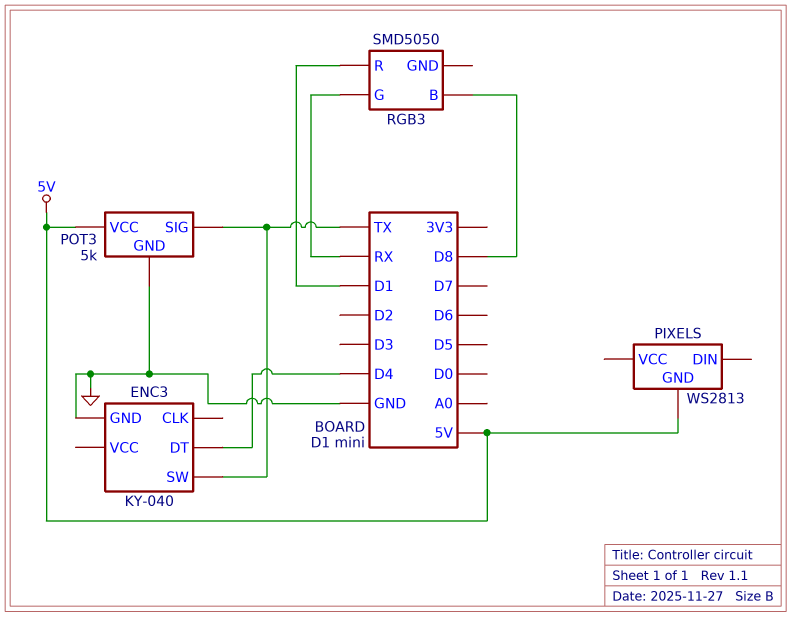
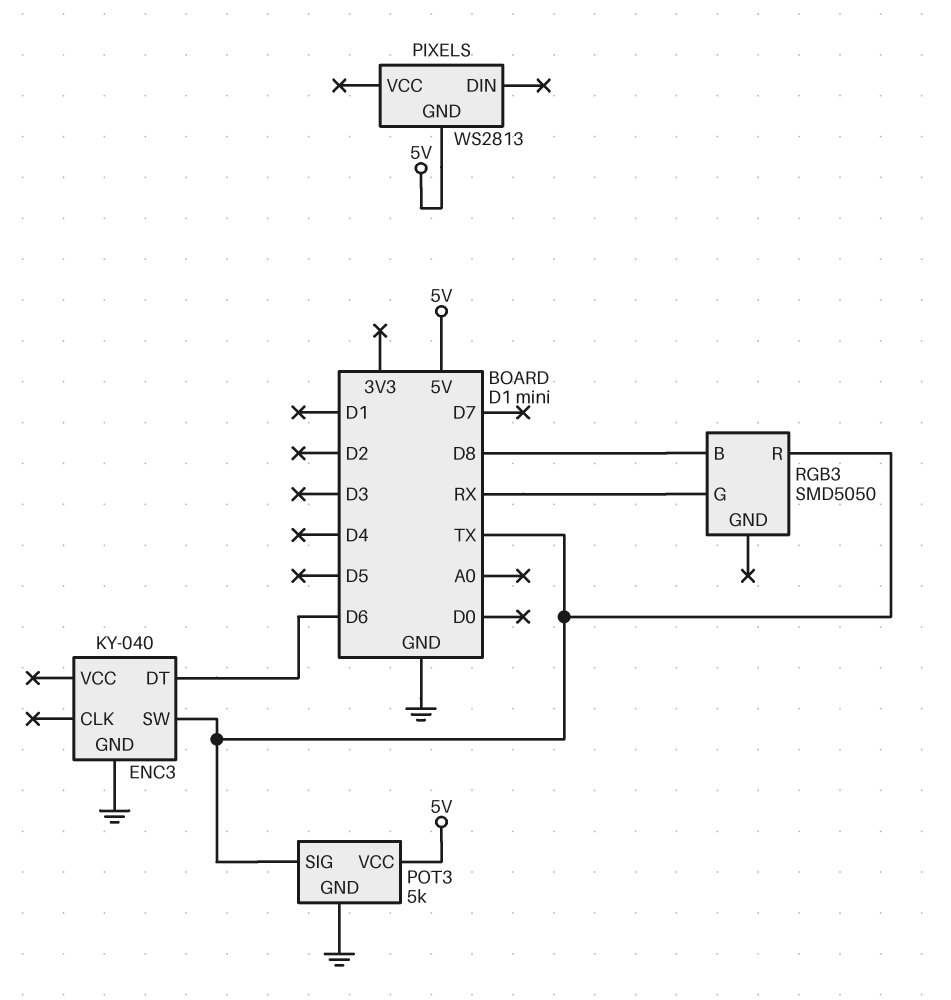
ENC3 pin DT: D4 -> D6
RGB3 pin R: D1 -> TX

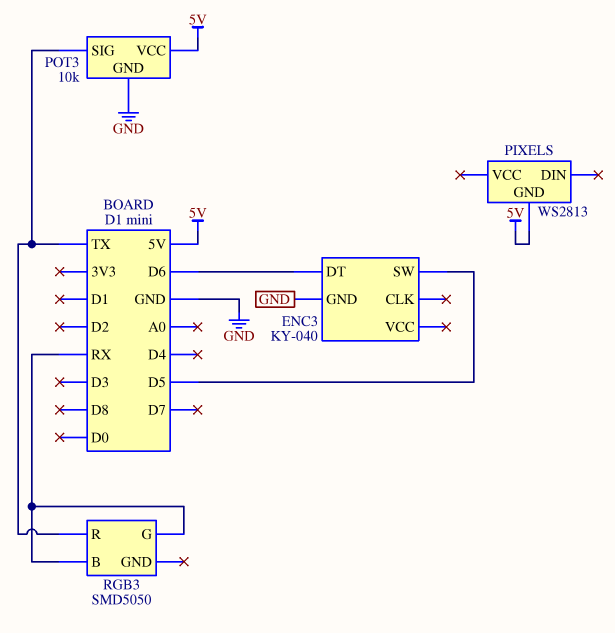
ENC3 pin SW: TX -> D5
POT3: 5k -> 10k
RGB3 pin B: D8 -> RX

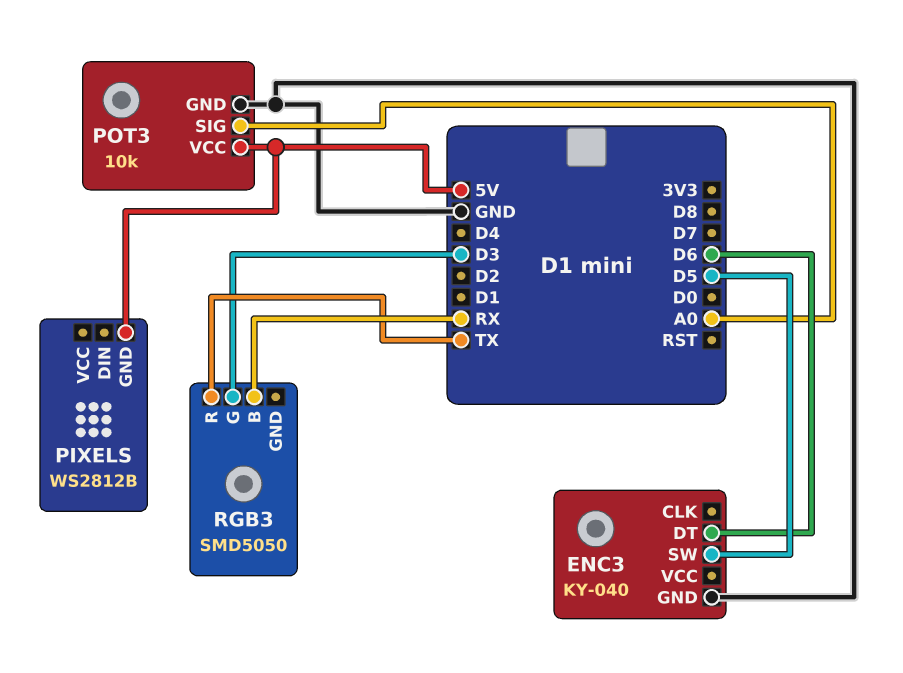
PIXELS: WS2813 -> WS2812B
POT3 pin SIG: TX -> A0
RGB3 pin G: RX -> D3

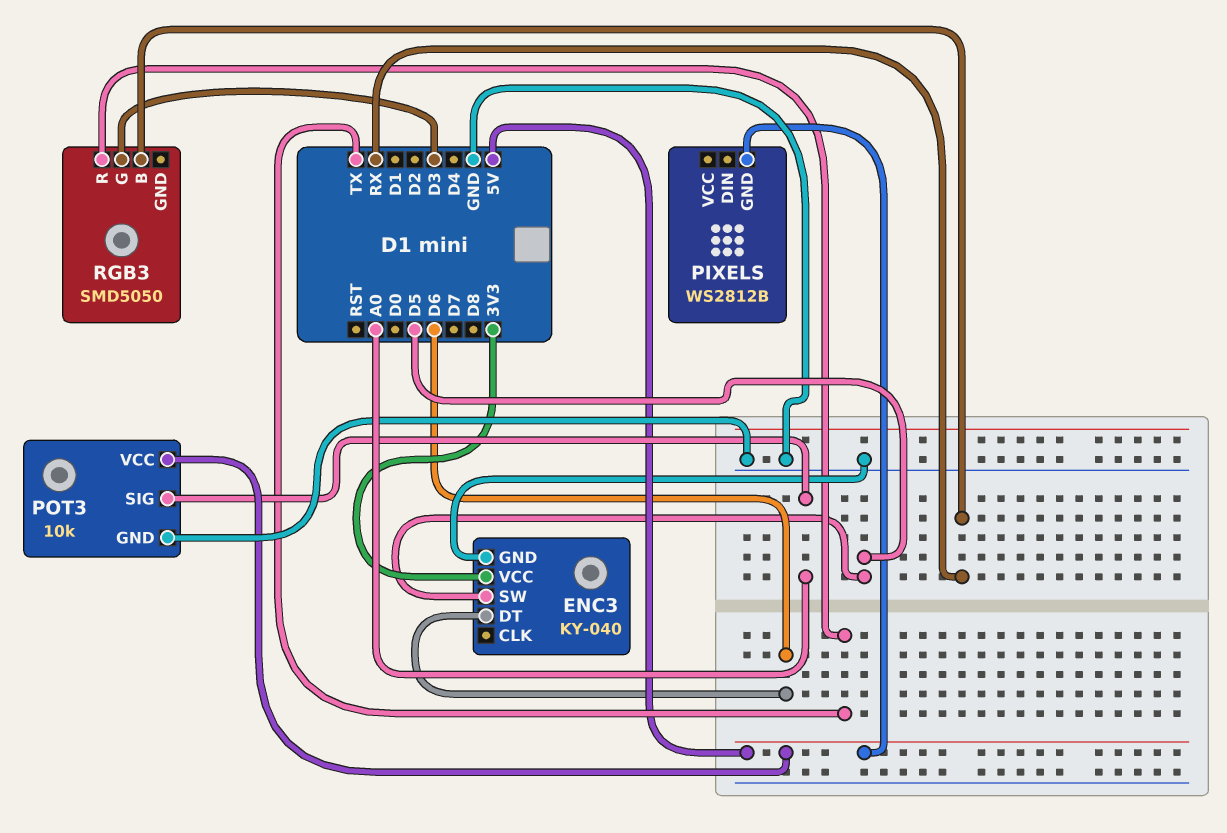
ENC3 pin VCC: none -> 3V3

